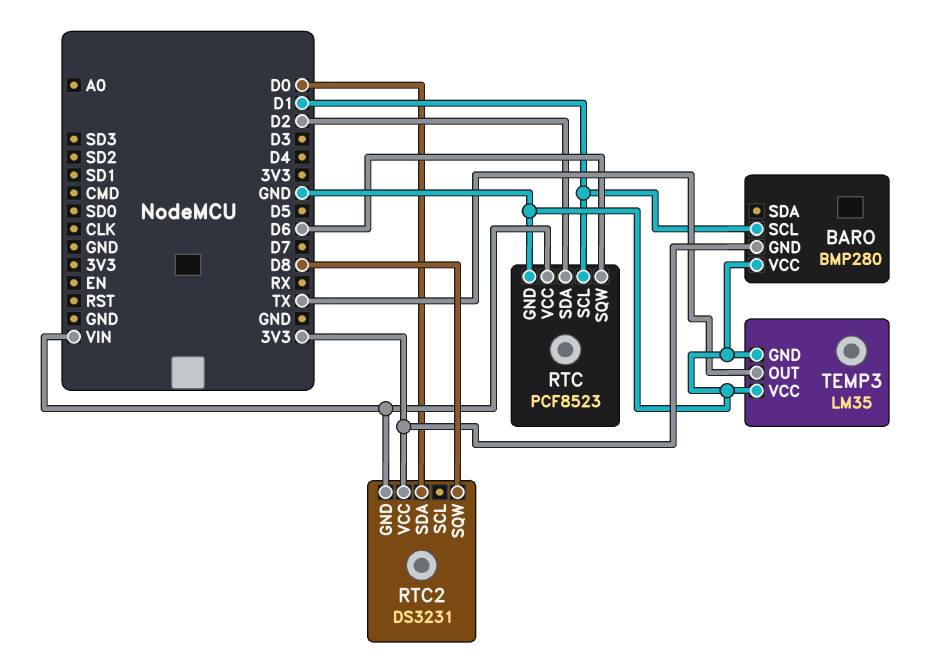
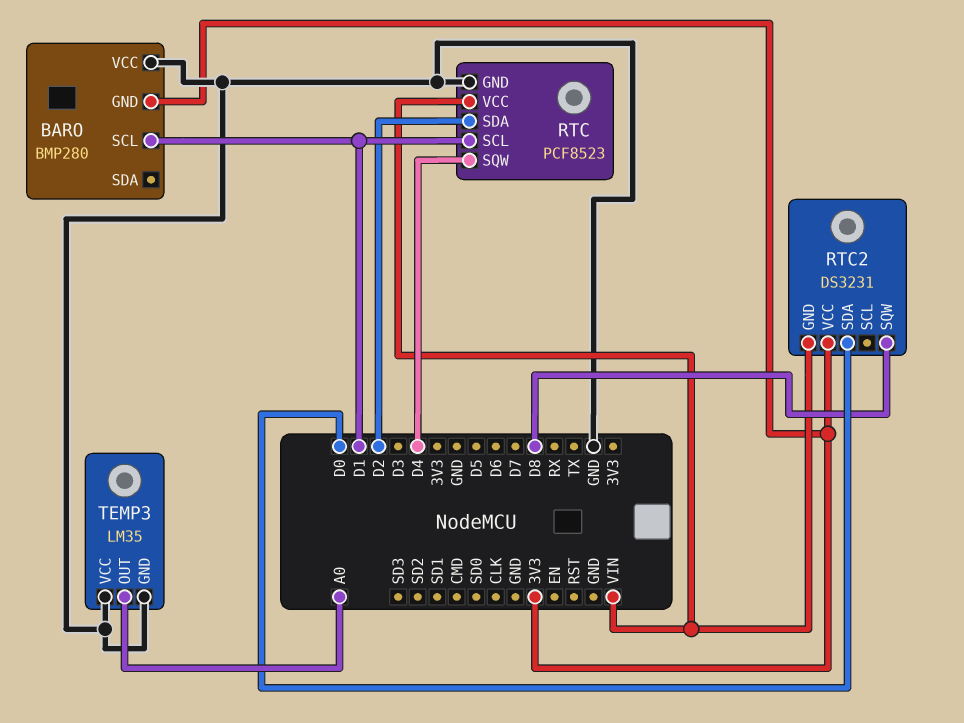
RTC pin SQW: D6 -> D4
TEMP3 pin OUT: TX -> A0

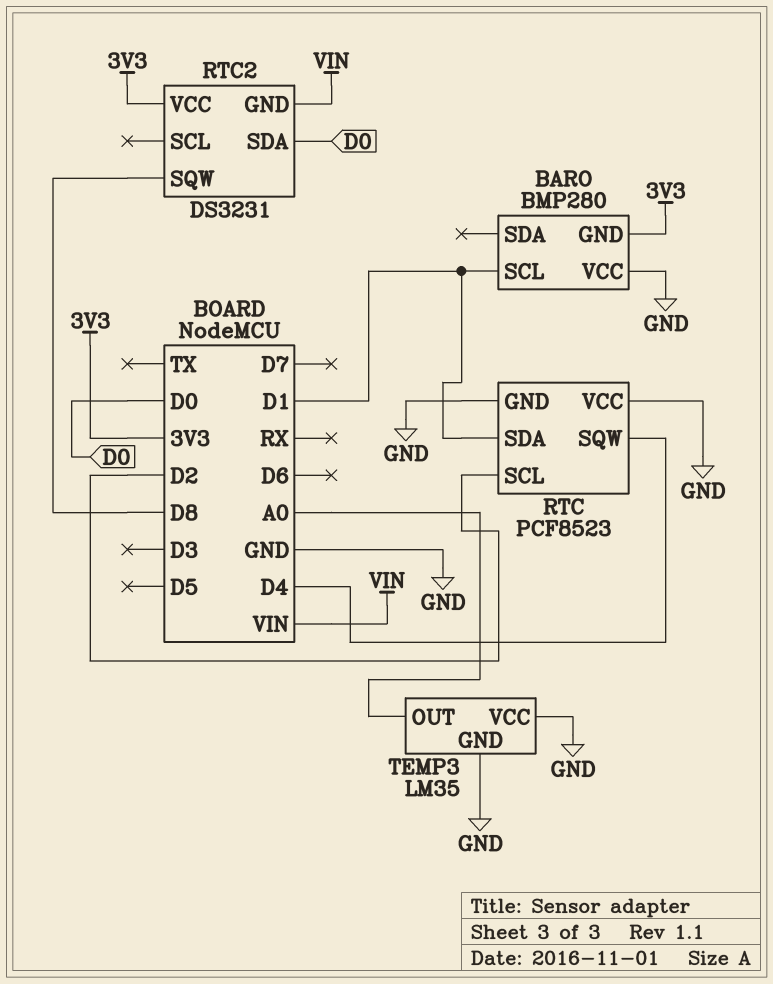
RTC pin SCL: D1 -> D2
RTC pin SDA: D2 -> D1
RTC pin VCC: VIN -> GND

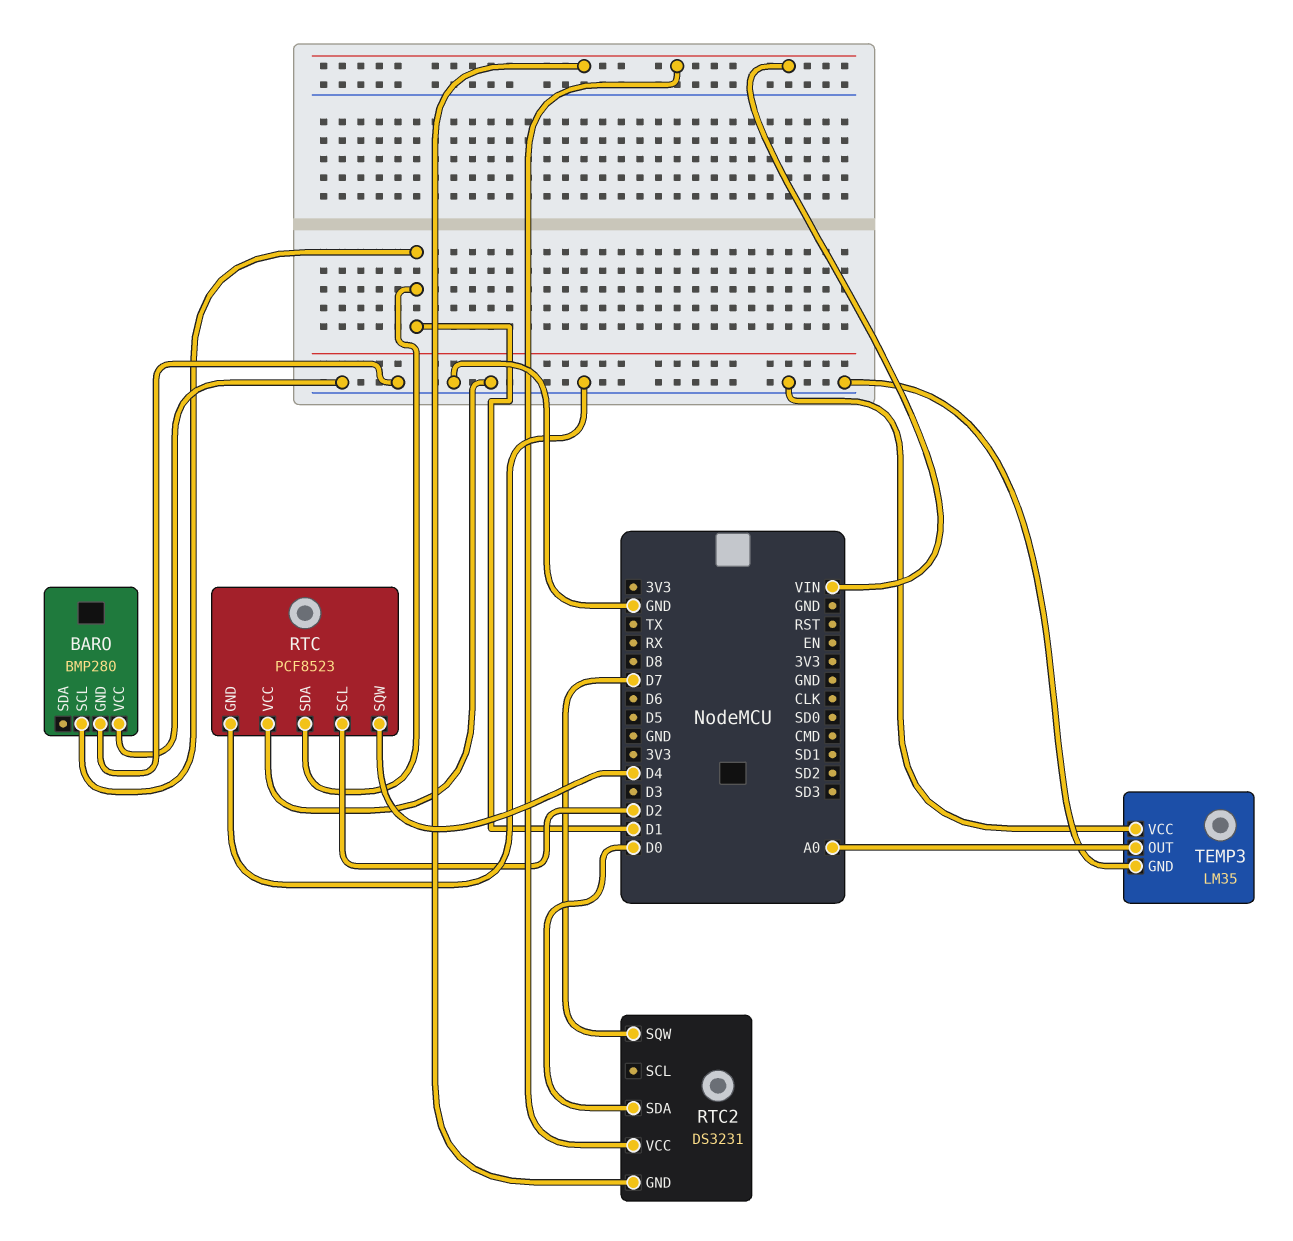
BARO pin GND: 3V3 -> GND
RTC2 pin SQW: D8 -> D7
RTC2 pin VCC: 3V3 -> VIN

